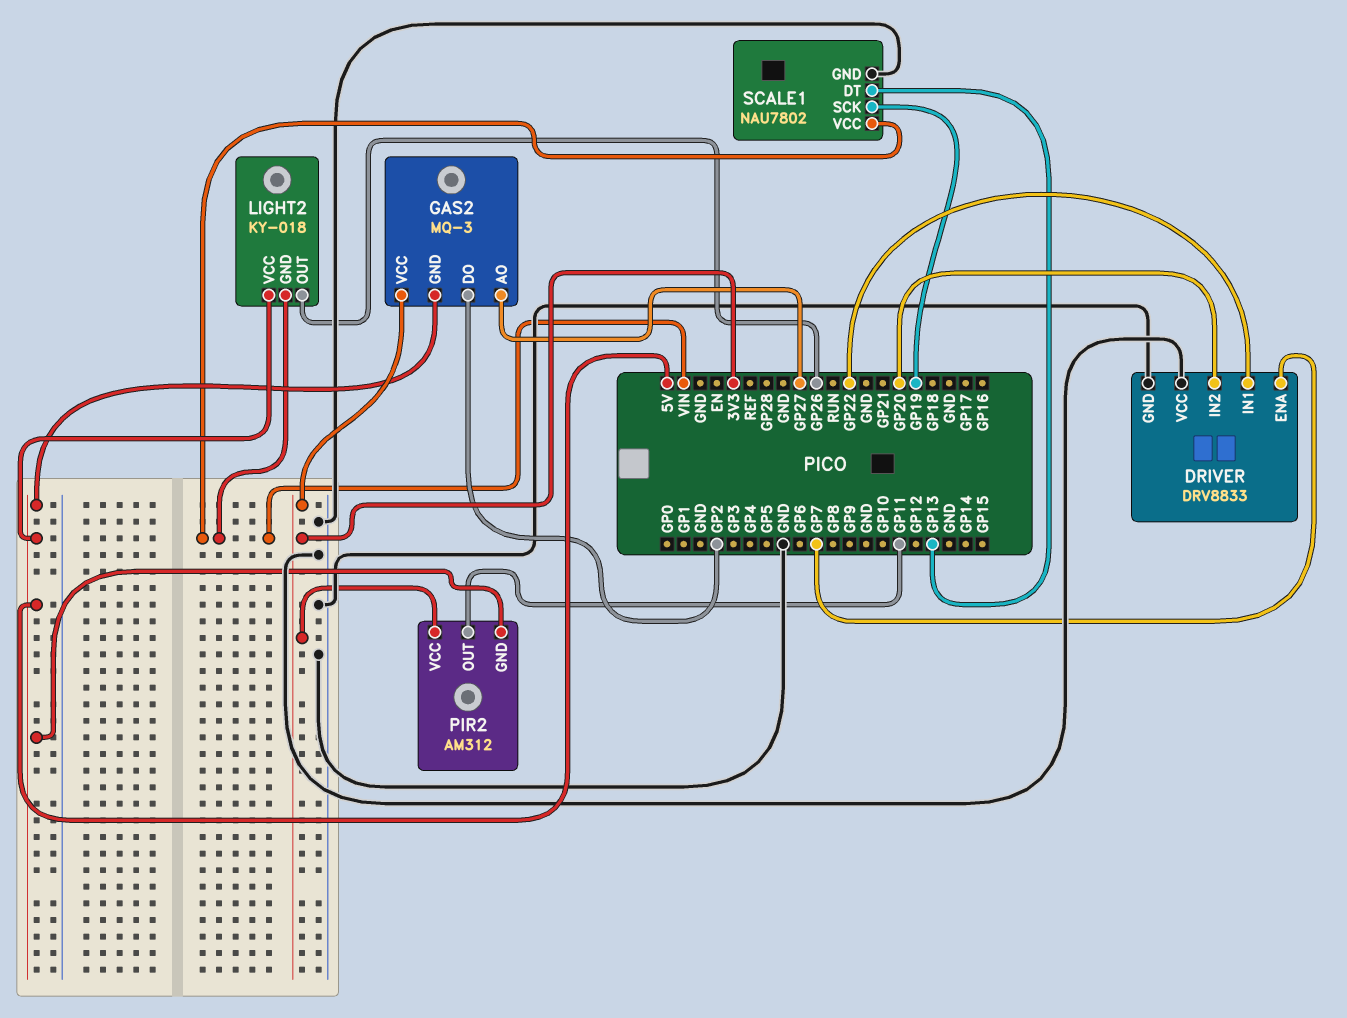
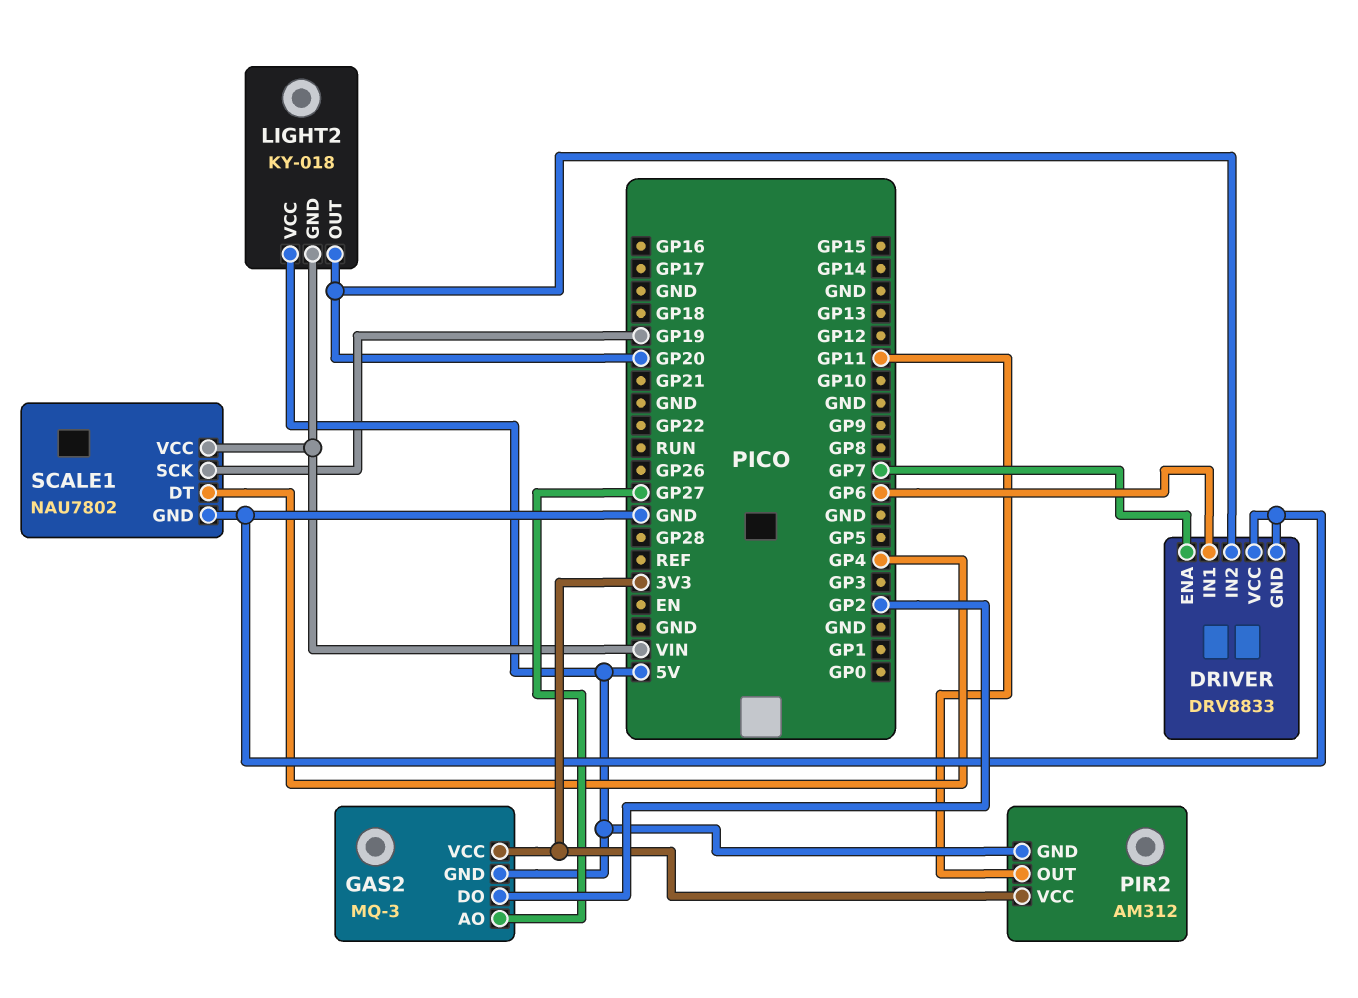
DRIVER pin IN1: GP22 -> GP6
LIGHT2 pin OUT: GP26 -> GP20
SCALE1 pin DT: GP13 -> GP4

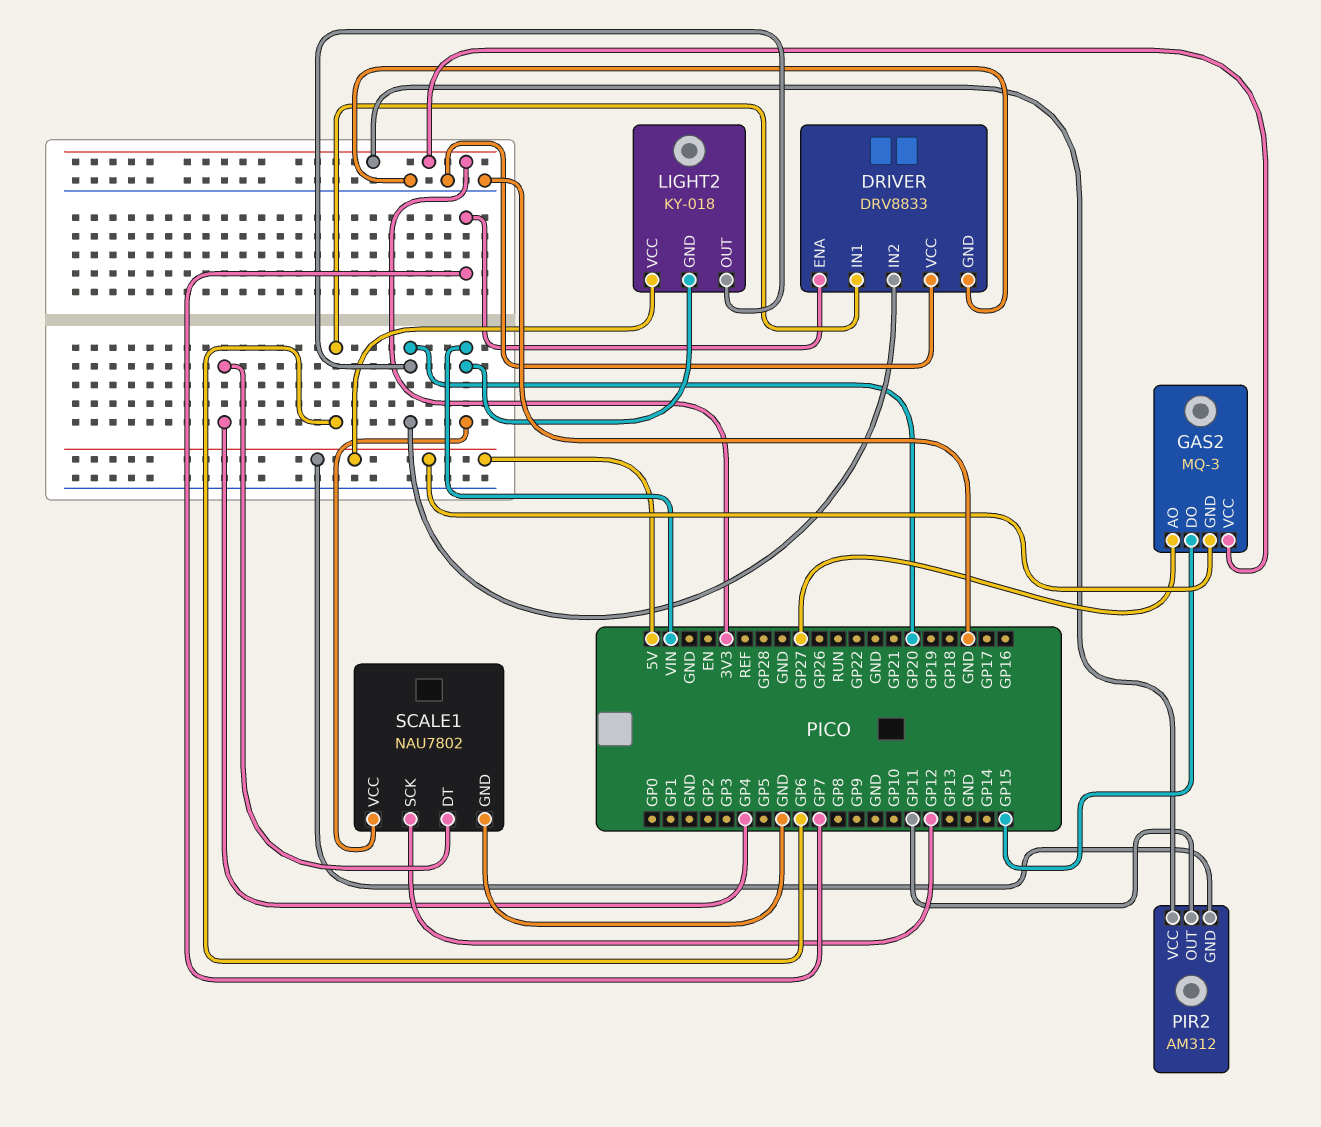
GAS2 pin DO: GP2 -> GP15
SCALE1 pin SCK: GP19 -> GP12

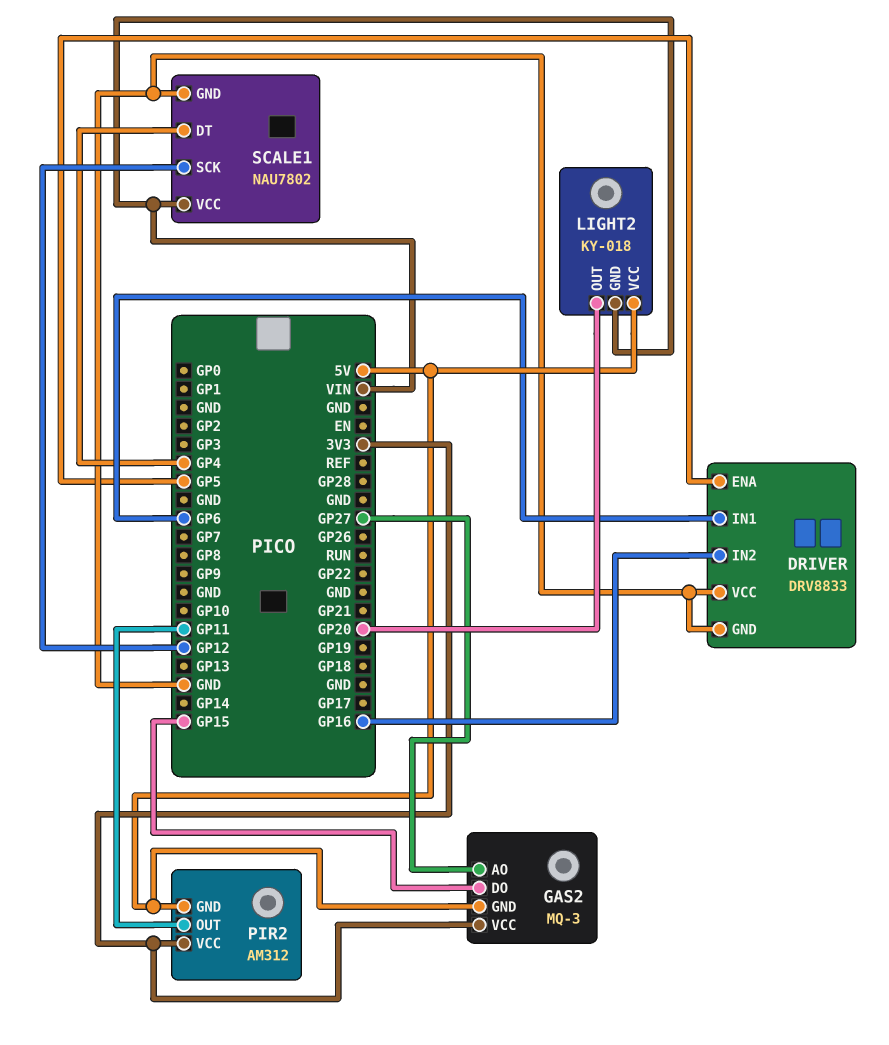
DRIVER pin ENA: GP7 -> GP5
DRIVER pin IN2: GP20 -> GP16

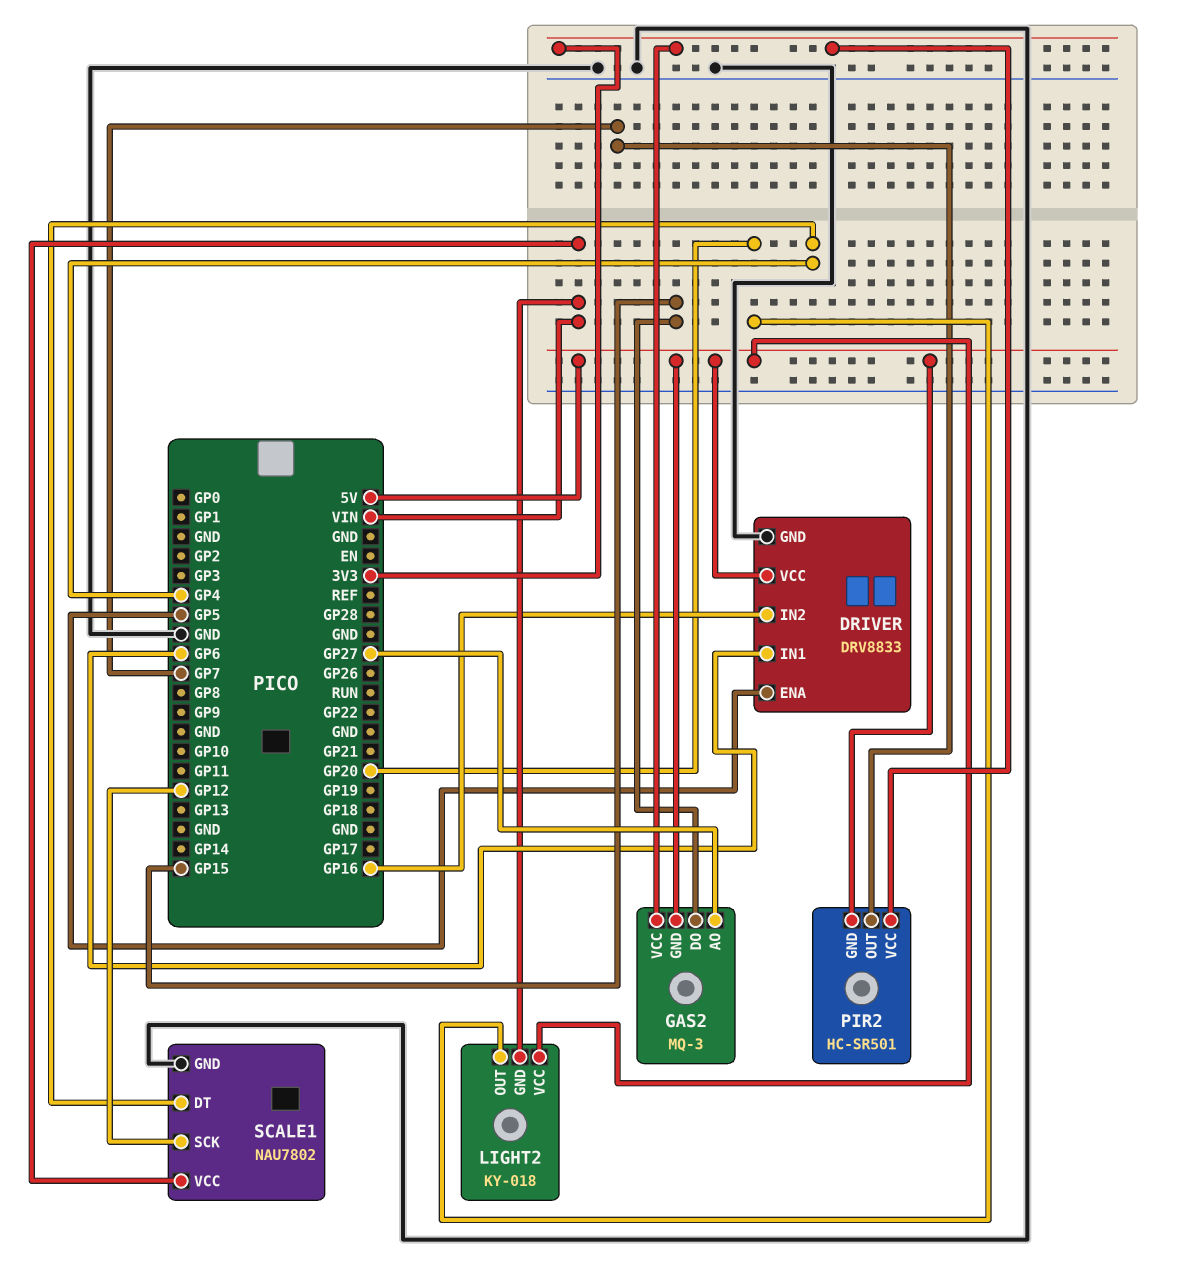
DRIVER pin VCC: GND -> 5V
PIR2: AM312 -> HC-SR501
PIR2 pin OUT: GP11 -> GP7

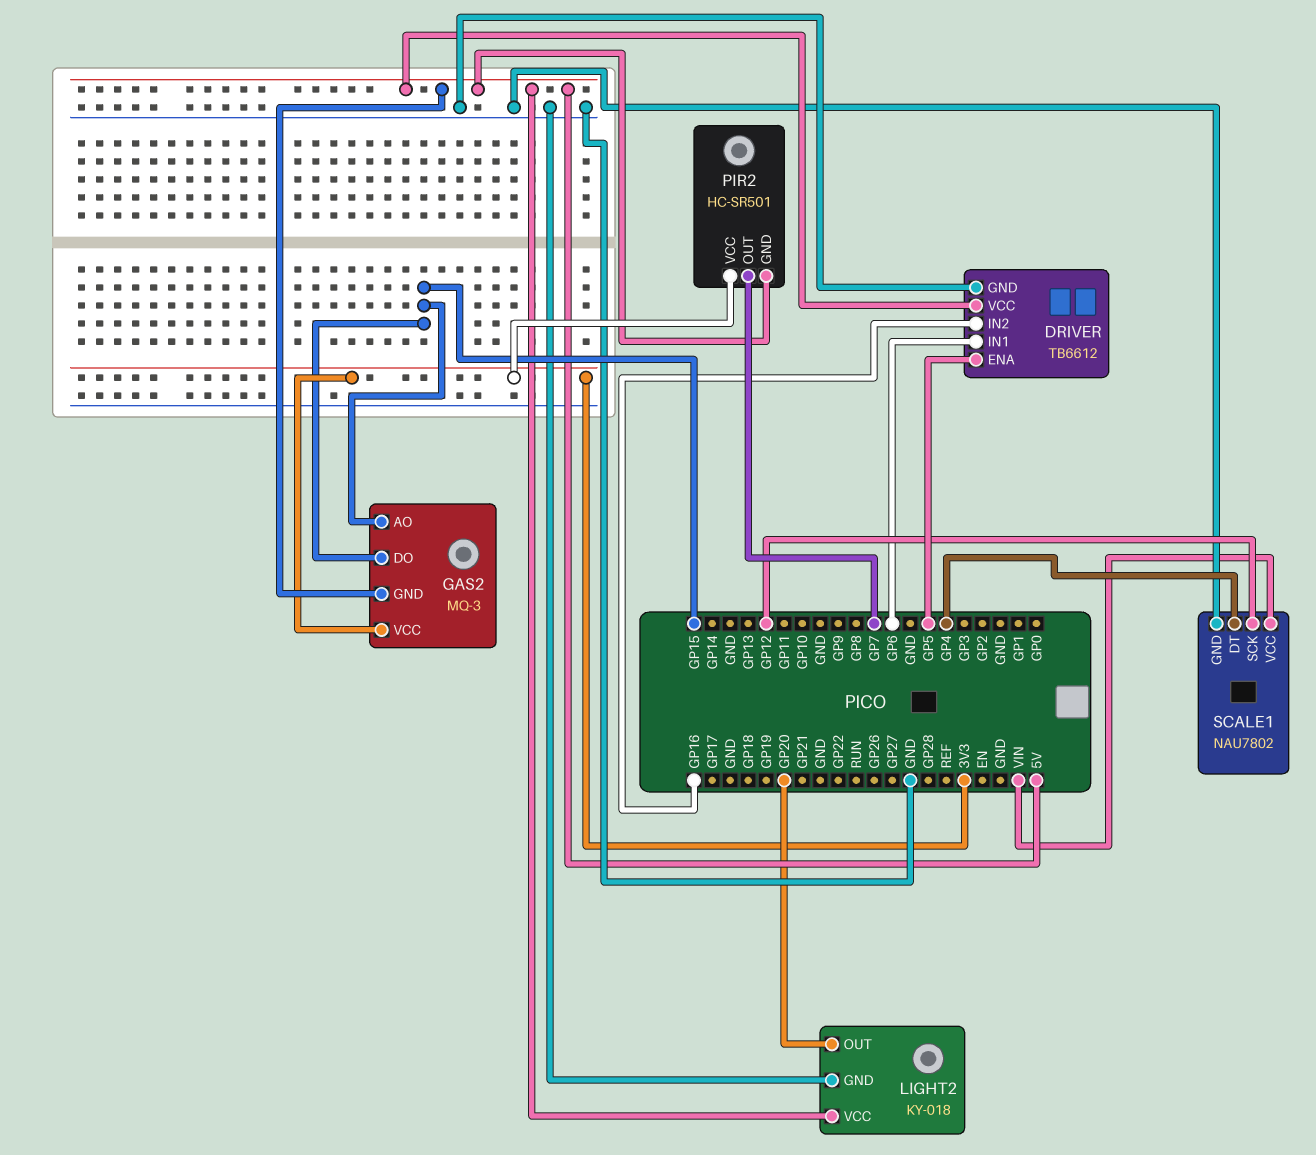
DRIVER: DRV8833 -> TB6612
GAS2 pin AO: GP27 -> GP15
LIGHT2 pin GND: VIN -> GND

